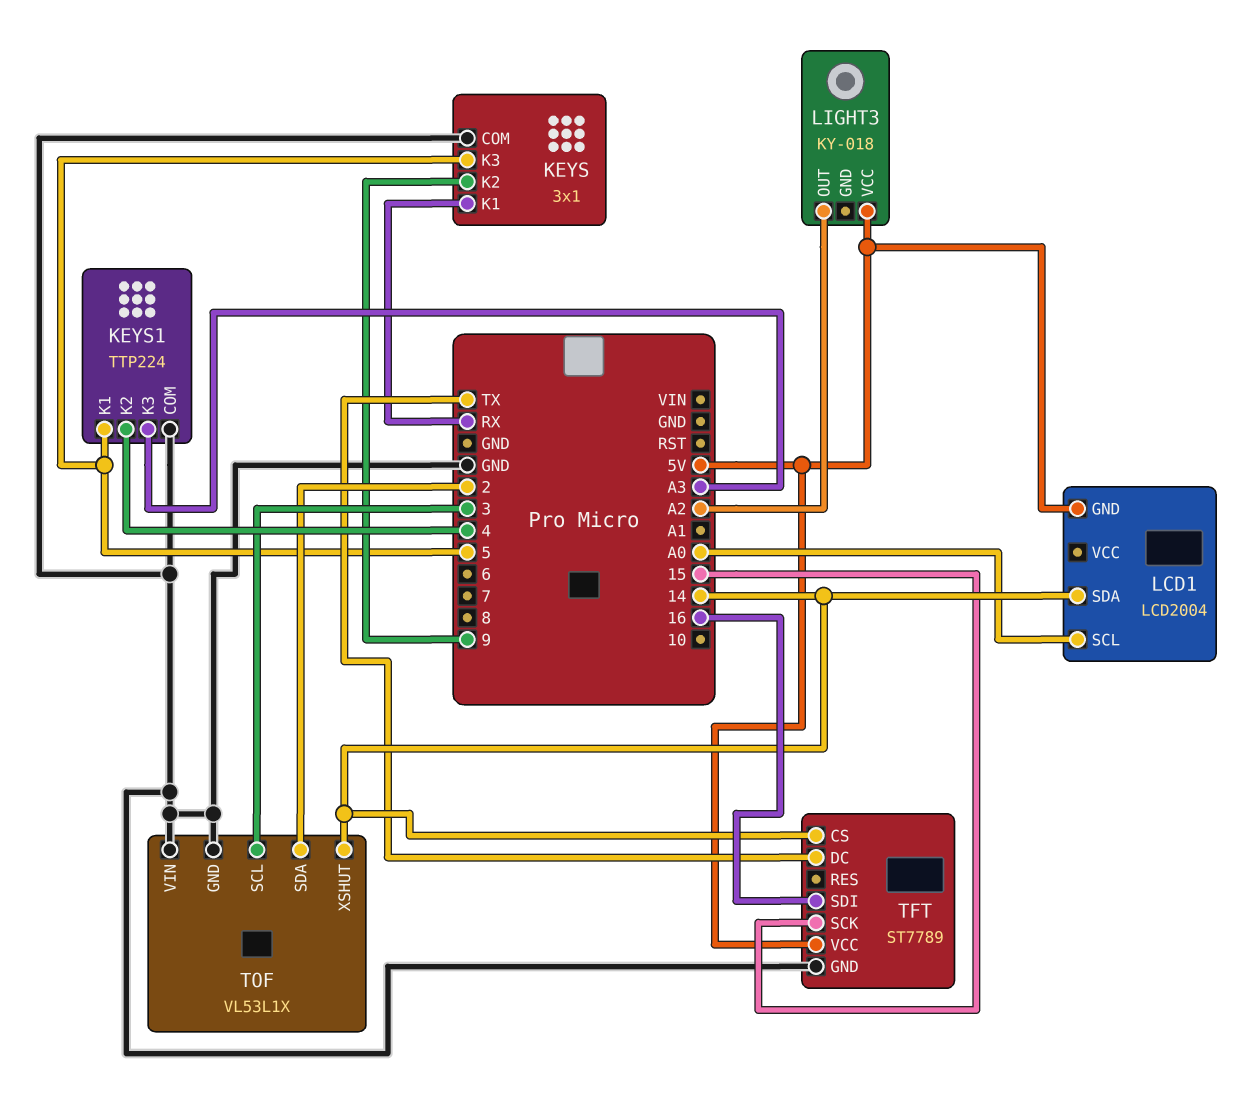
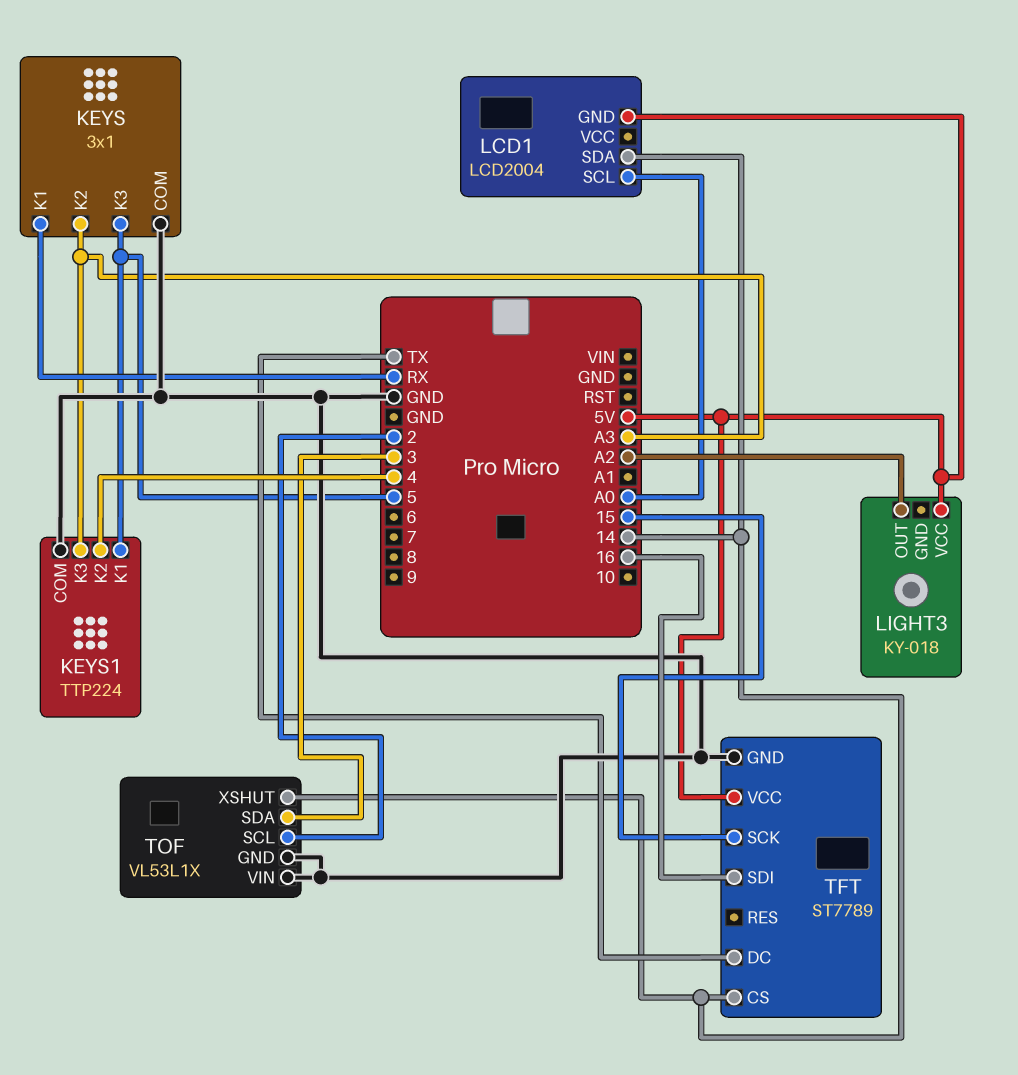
KEYS pin K2: 9 -> A3
TOF pin SCL: 3 -> 2
TOF pin SDA: 2 -> 3

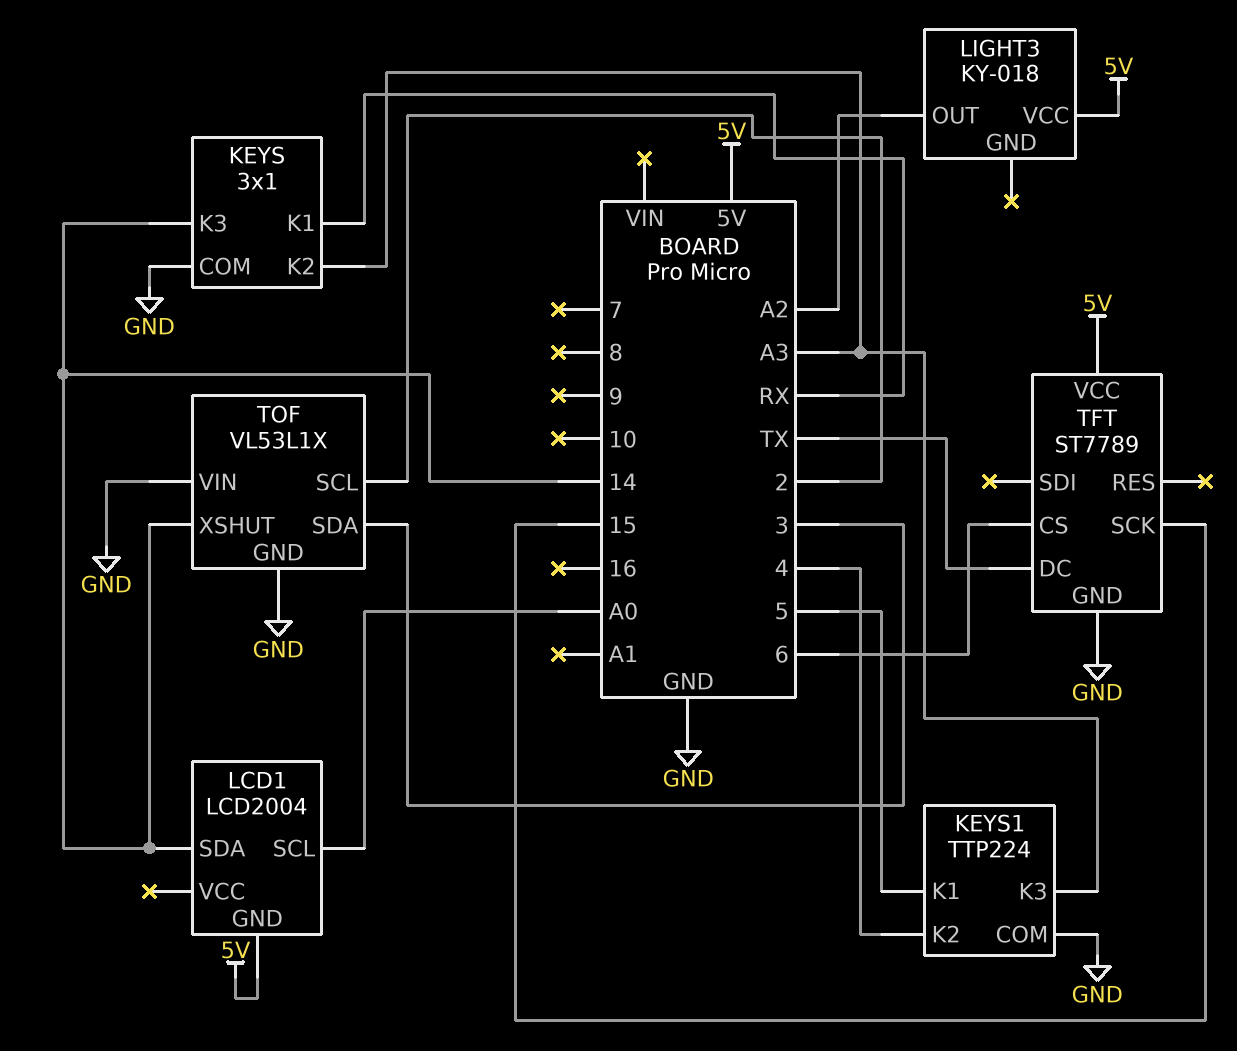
KEYS pin K3: 5 -> 14
TFT pin CS: 14 -> 6
TFT pin SDI: 16 -> none

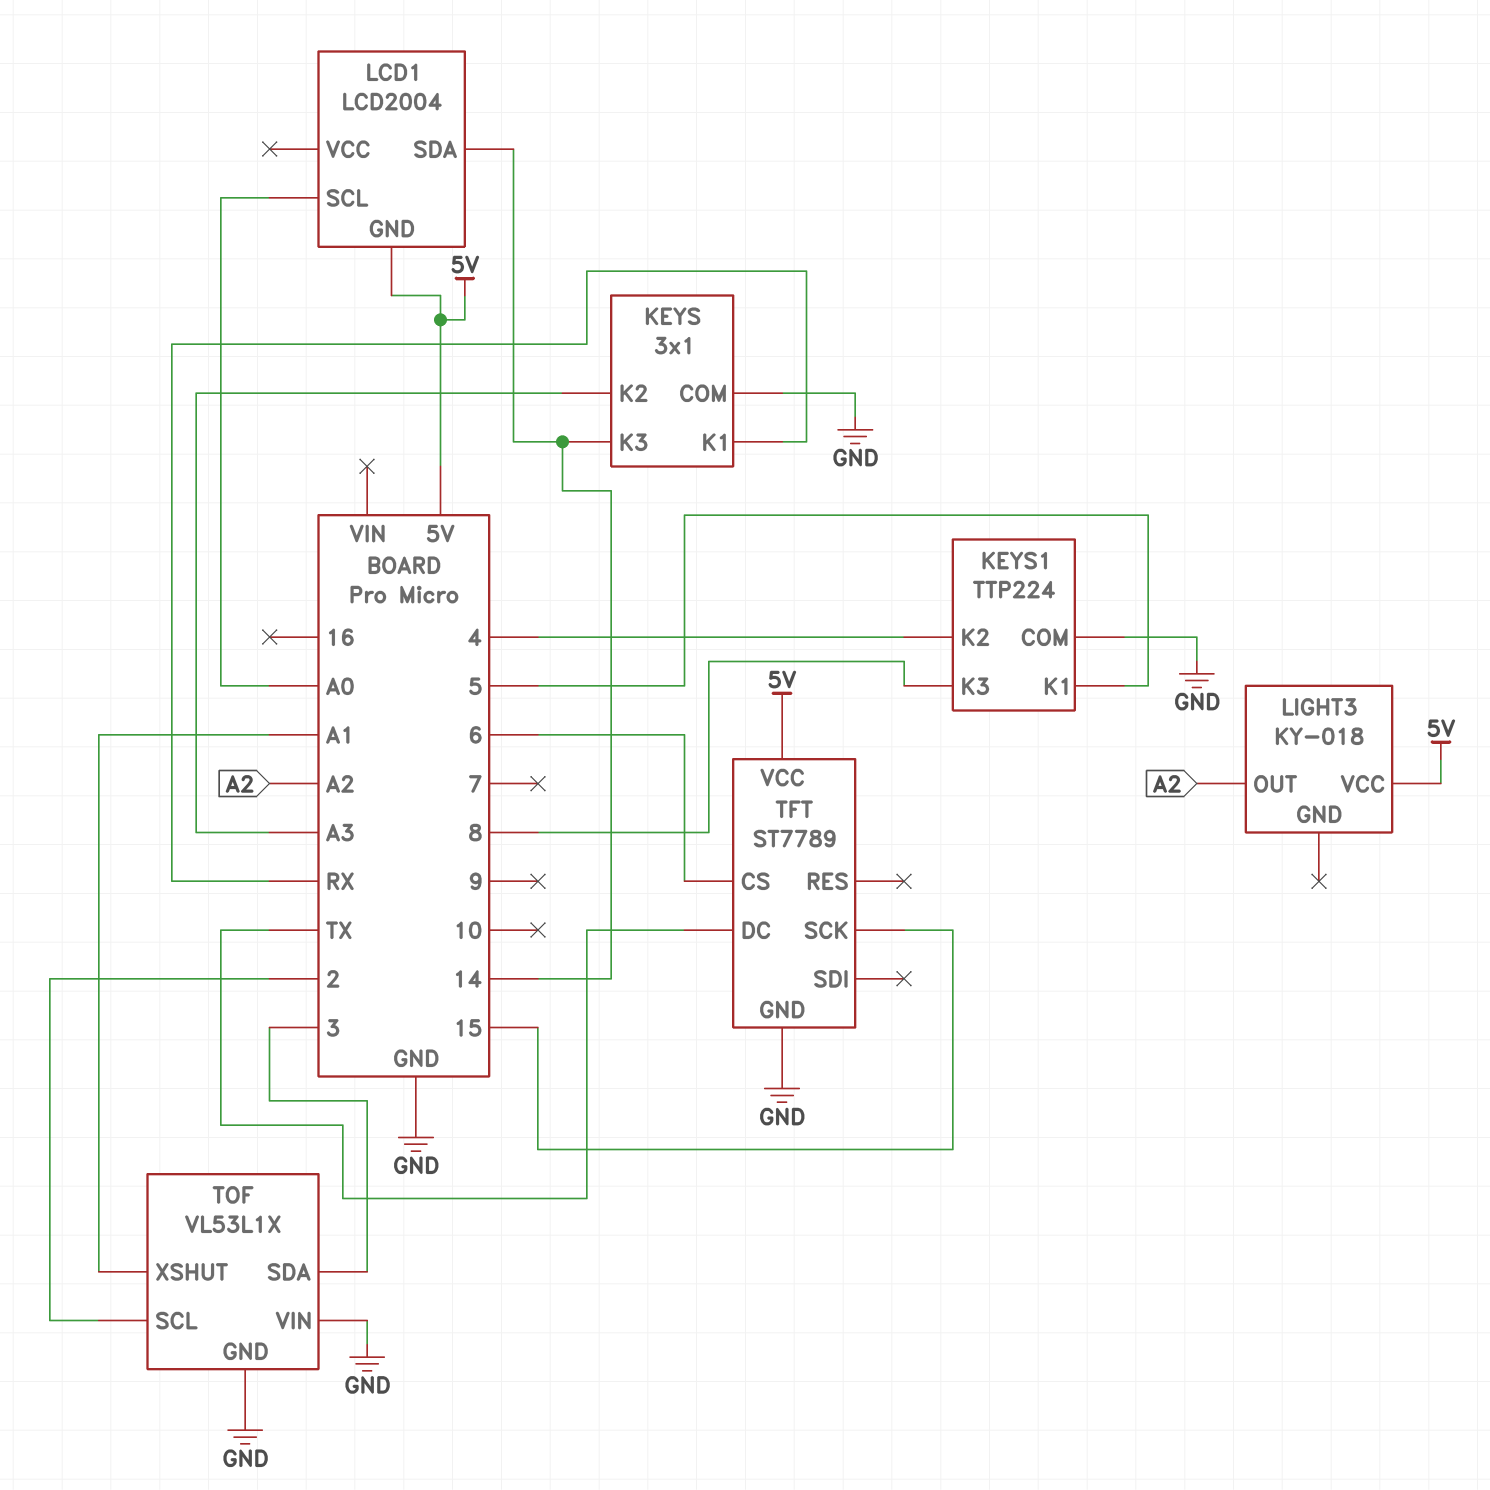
KEYS1 pin K3: A3 -> 8
TOF pin XSHUT: 14 -> A1

